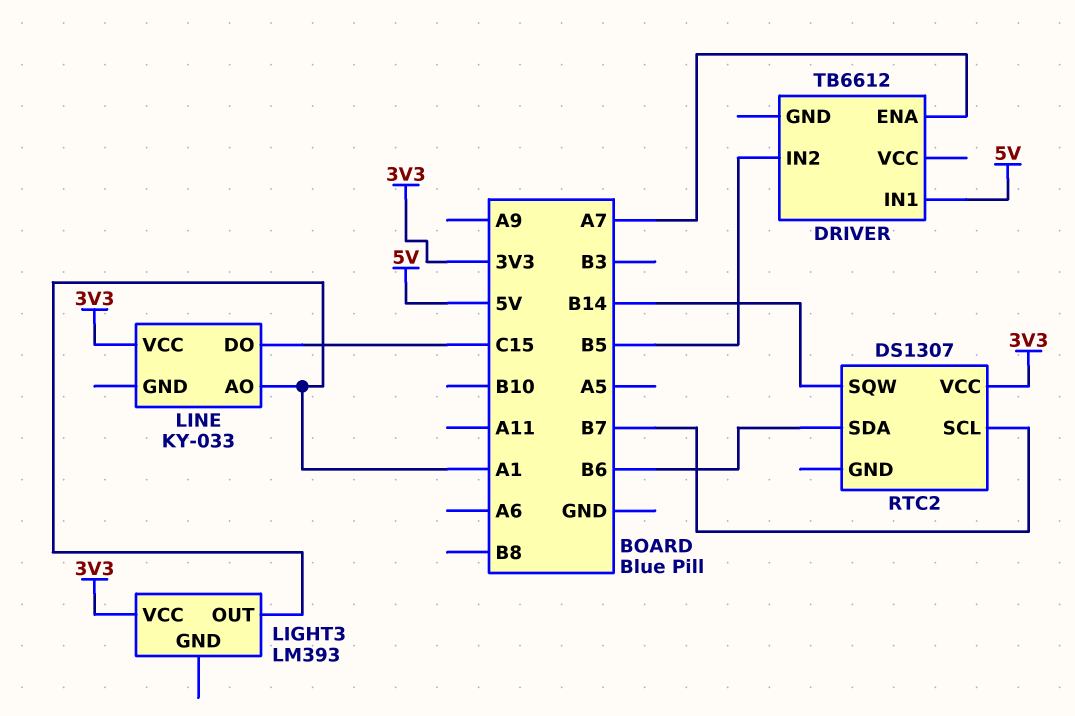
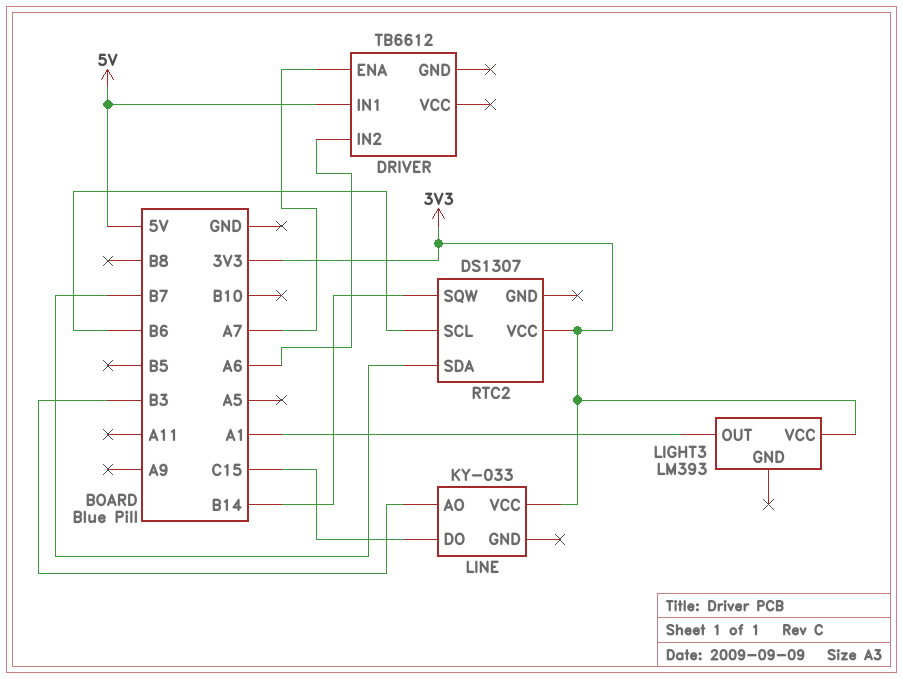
DRIVER pin IN2: B5 -> A6
LINE pin AO: A1 -> B3
RTC2 pin SCL: B7 -> B6
RTC2 pin SDA: B6 -> B7

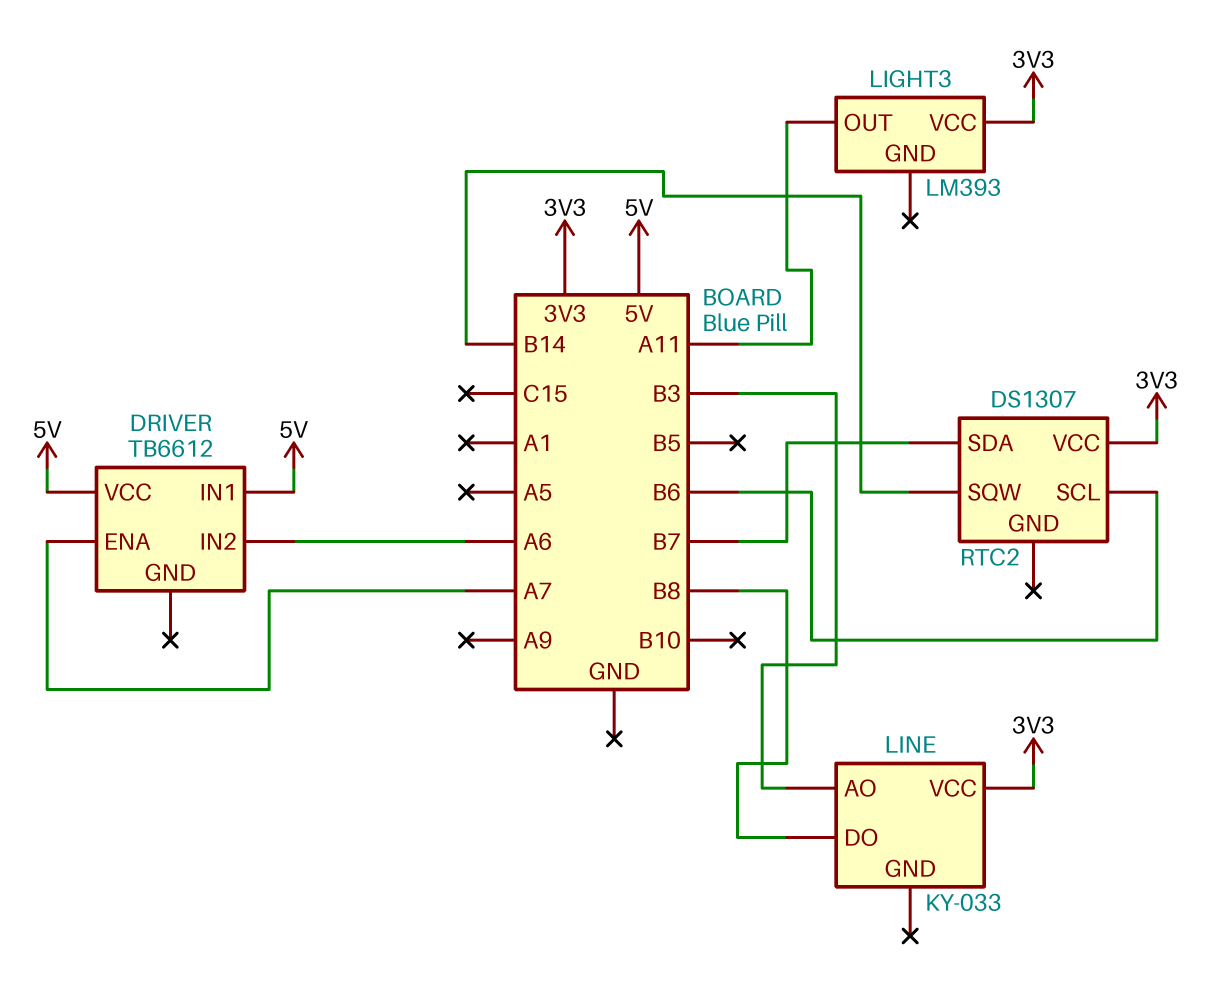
DRIVER pin VCC: none -> 5V
LIGHT3 pin OUT: A1 -> A11
LINE pin DO: C15 -> B8

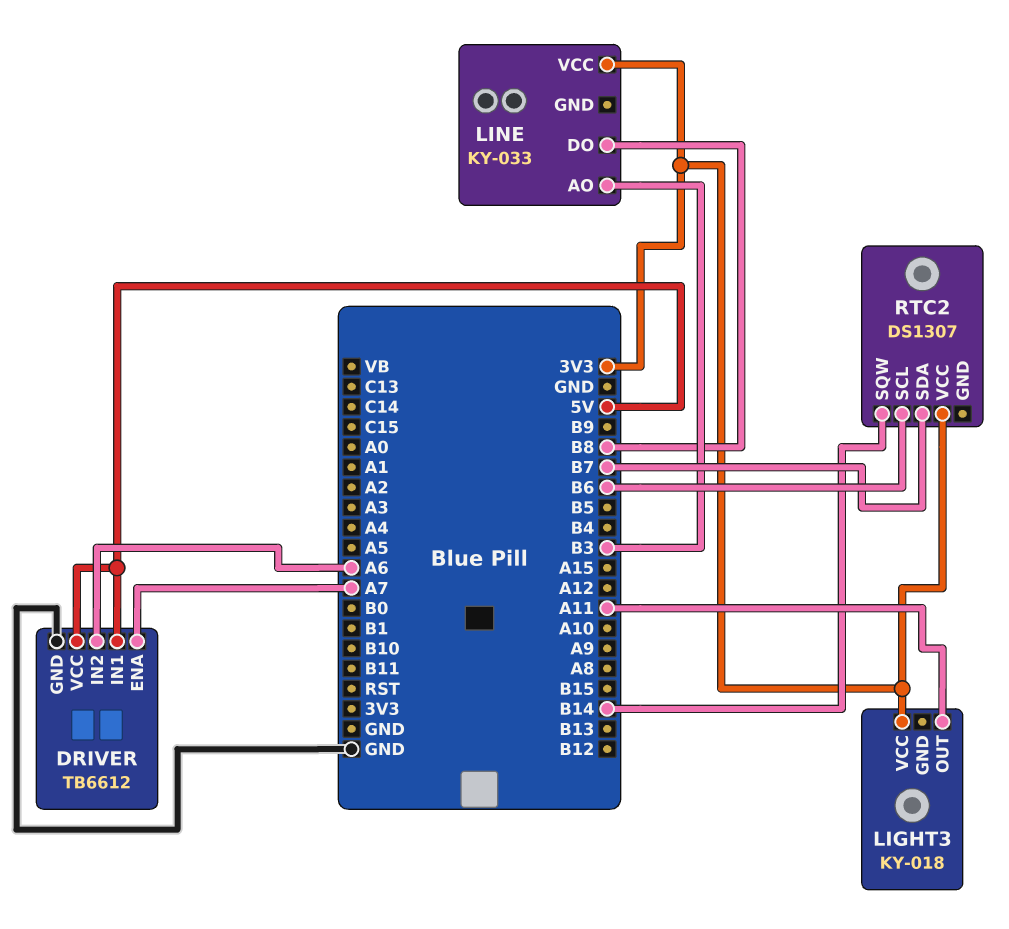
DRIVER pin GND: none -> GND
LIGHT3: LM393 -> KY-018

